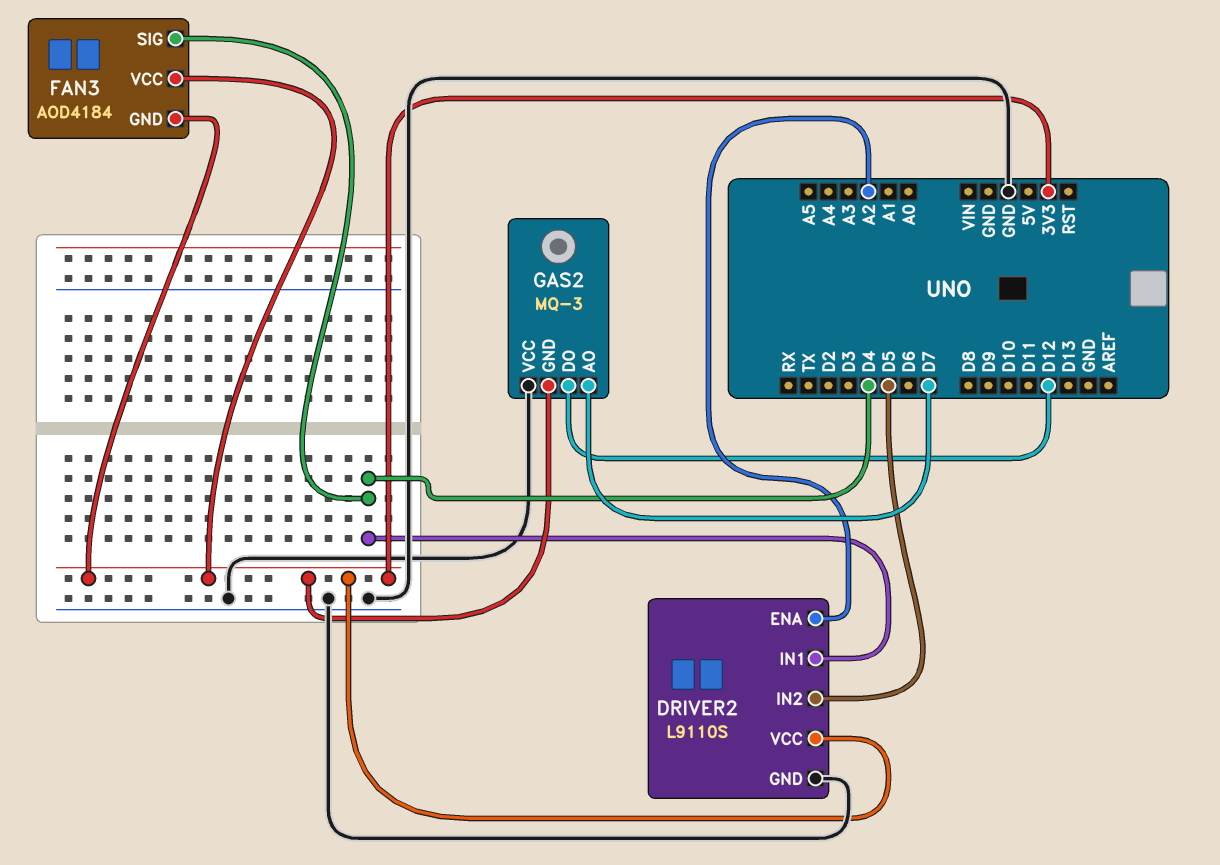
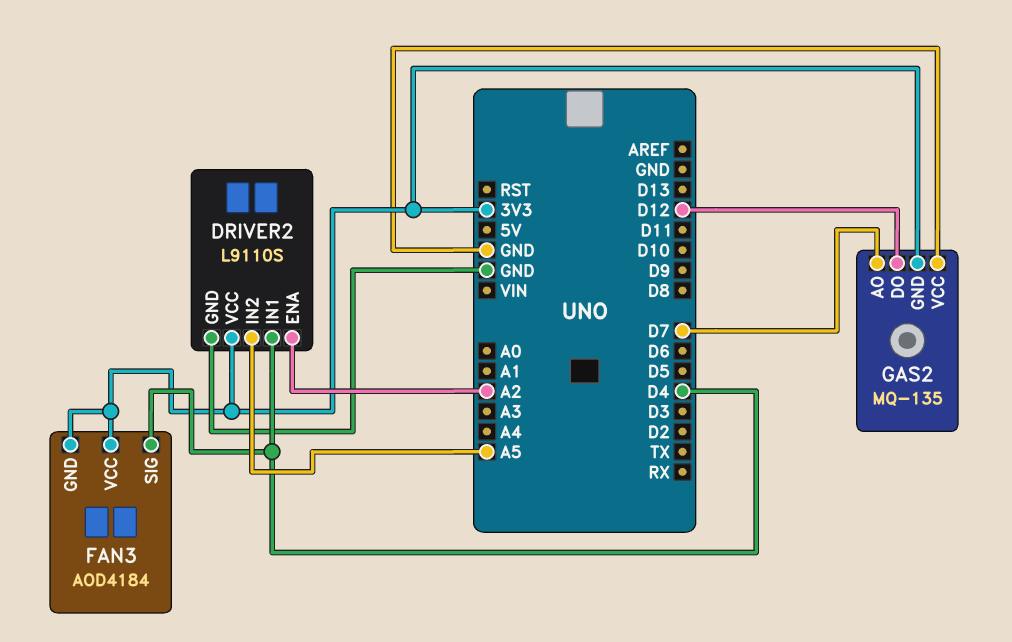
DRIVER2 pin IN2: D5 -> A5
GAS2: MQ-3 -> MQ-135

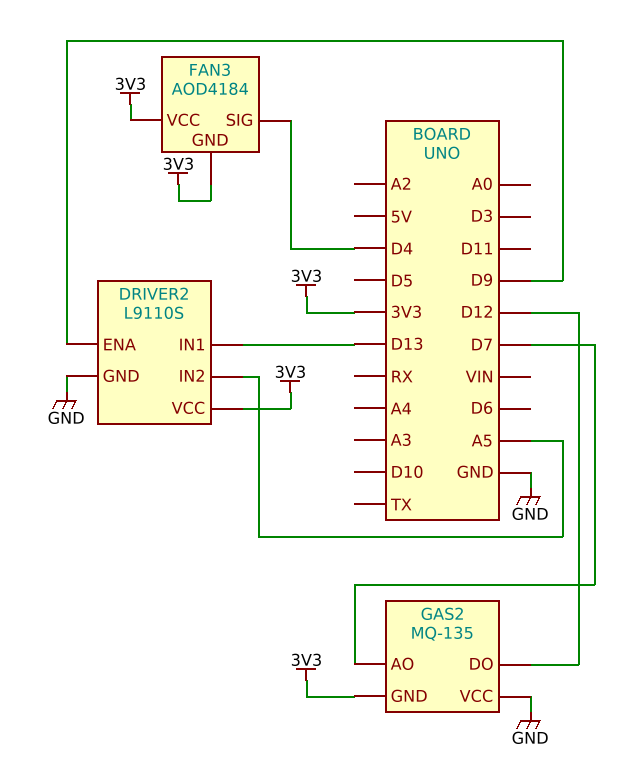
DRIVER2 pin ENA: A2 -> D9
DRIVER2 pin IN1: D4 -> D13

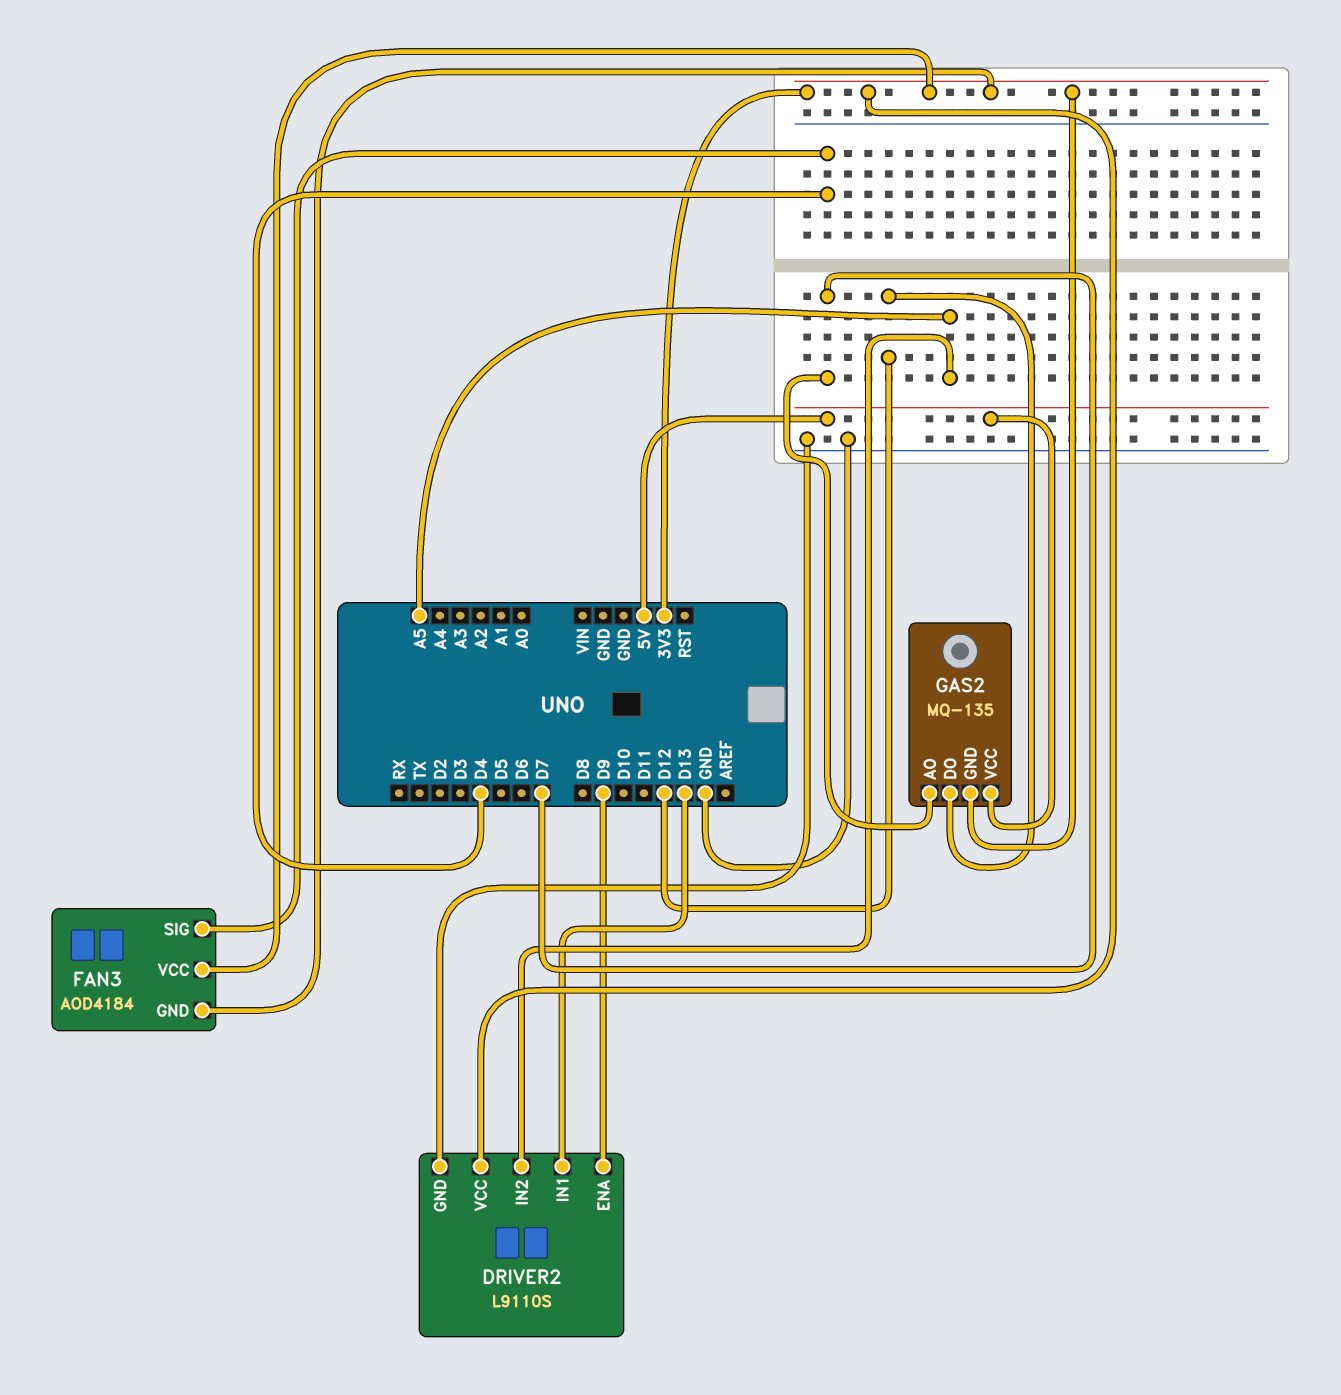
GAS2 pin VCC: GND -> 5V

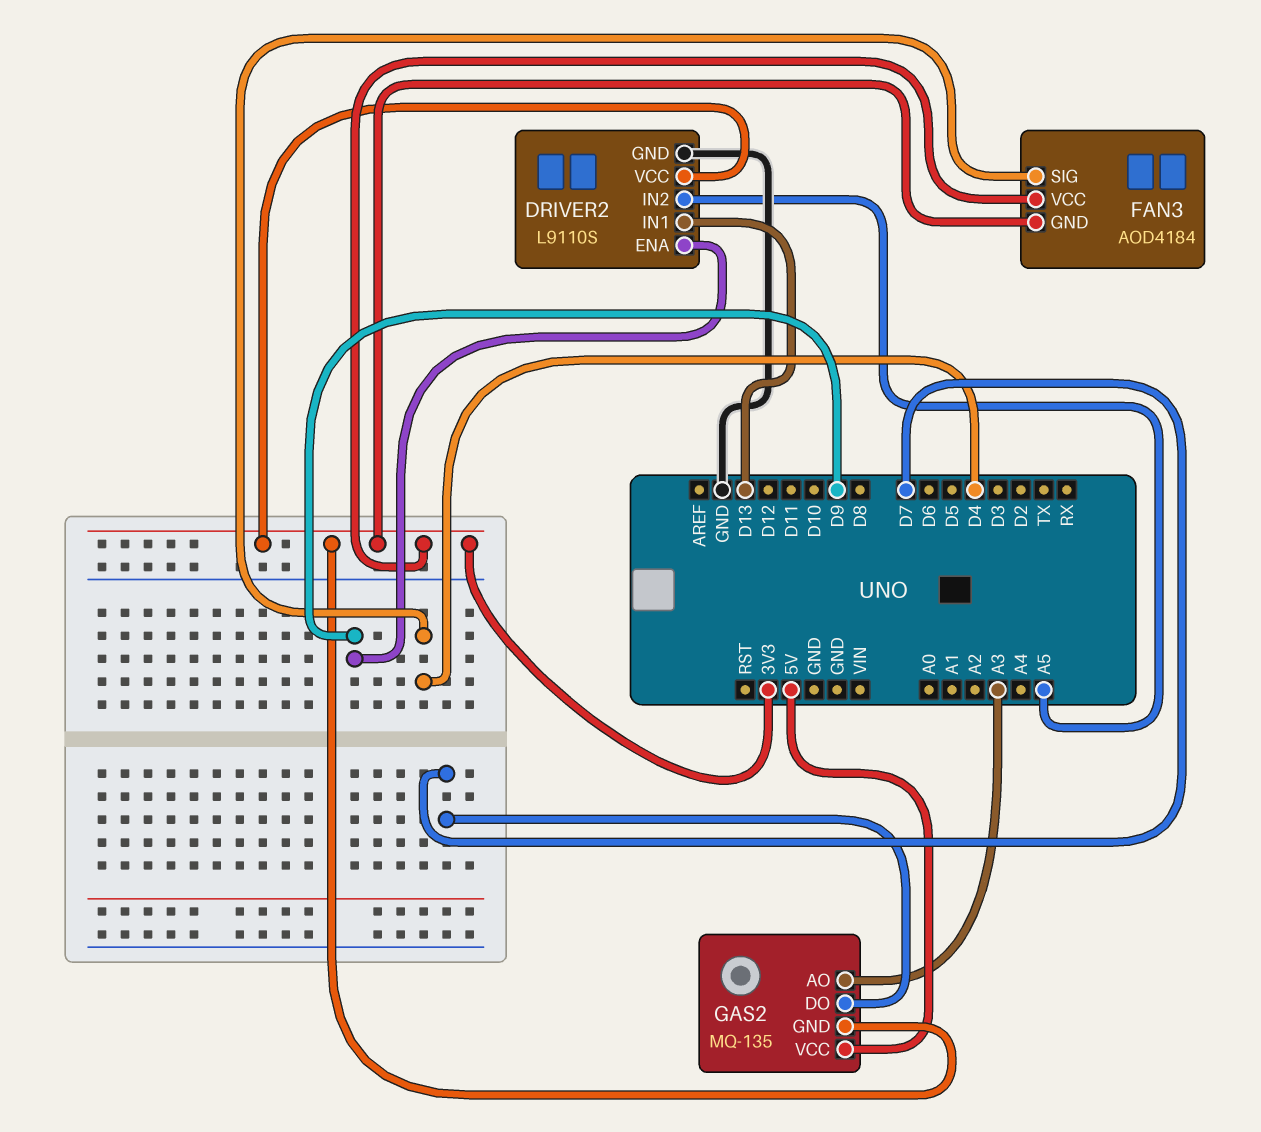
GAS2 pin AO: D7 -> A3
GAS2 pin DO: D12 -> D7

